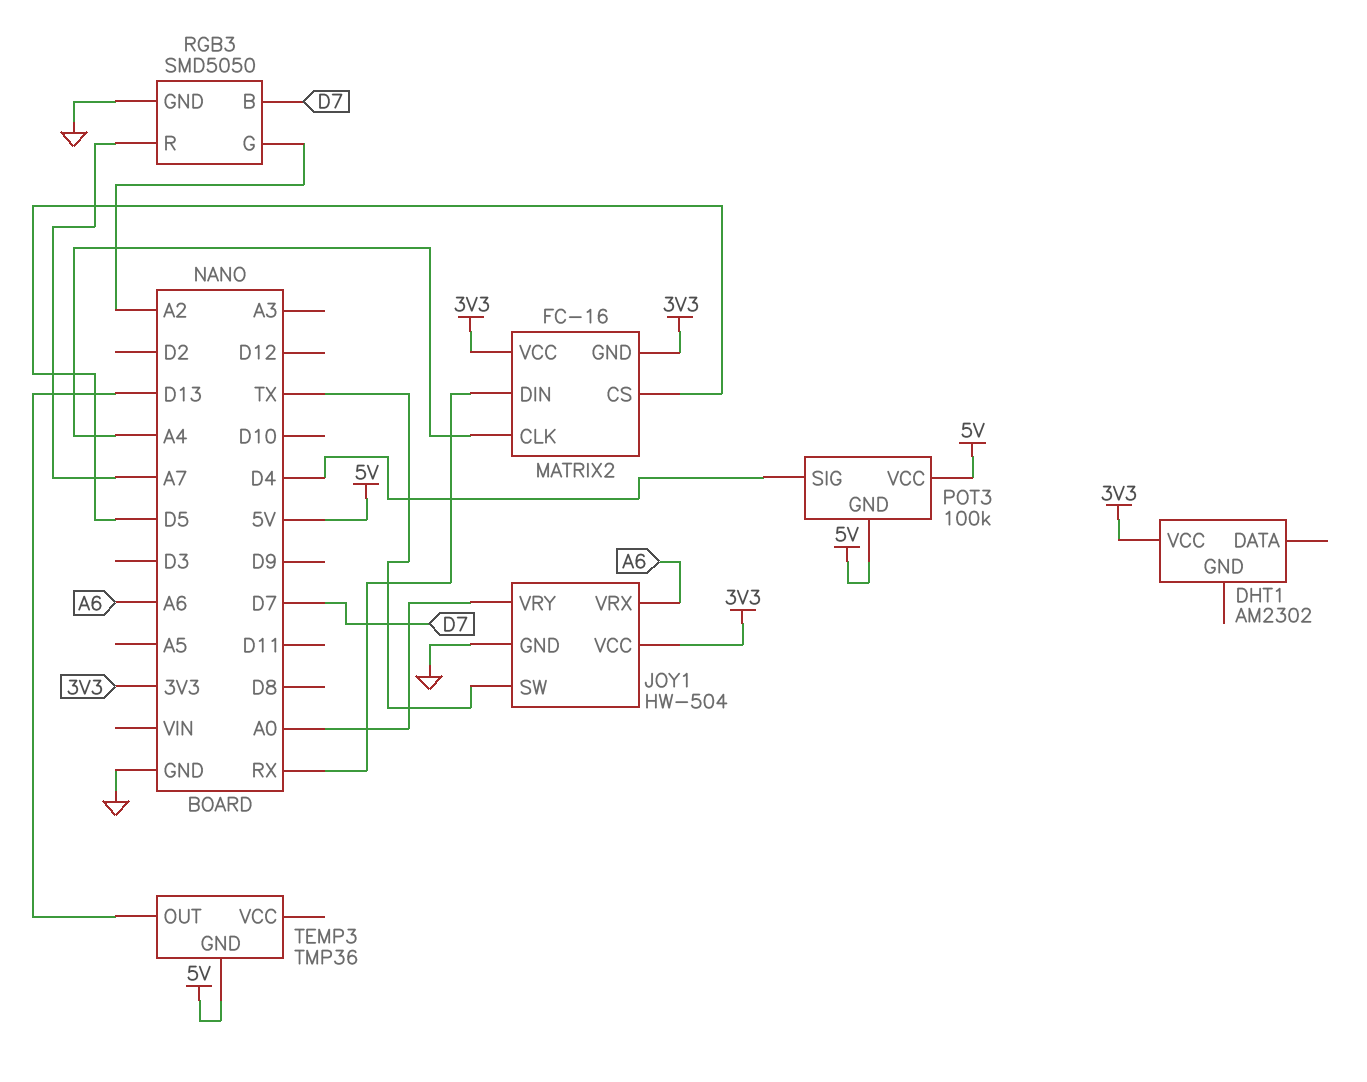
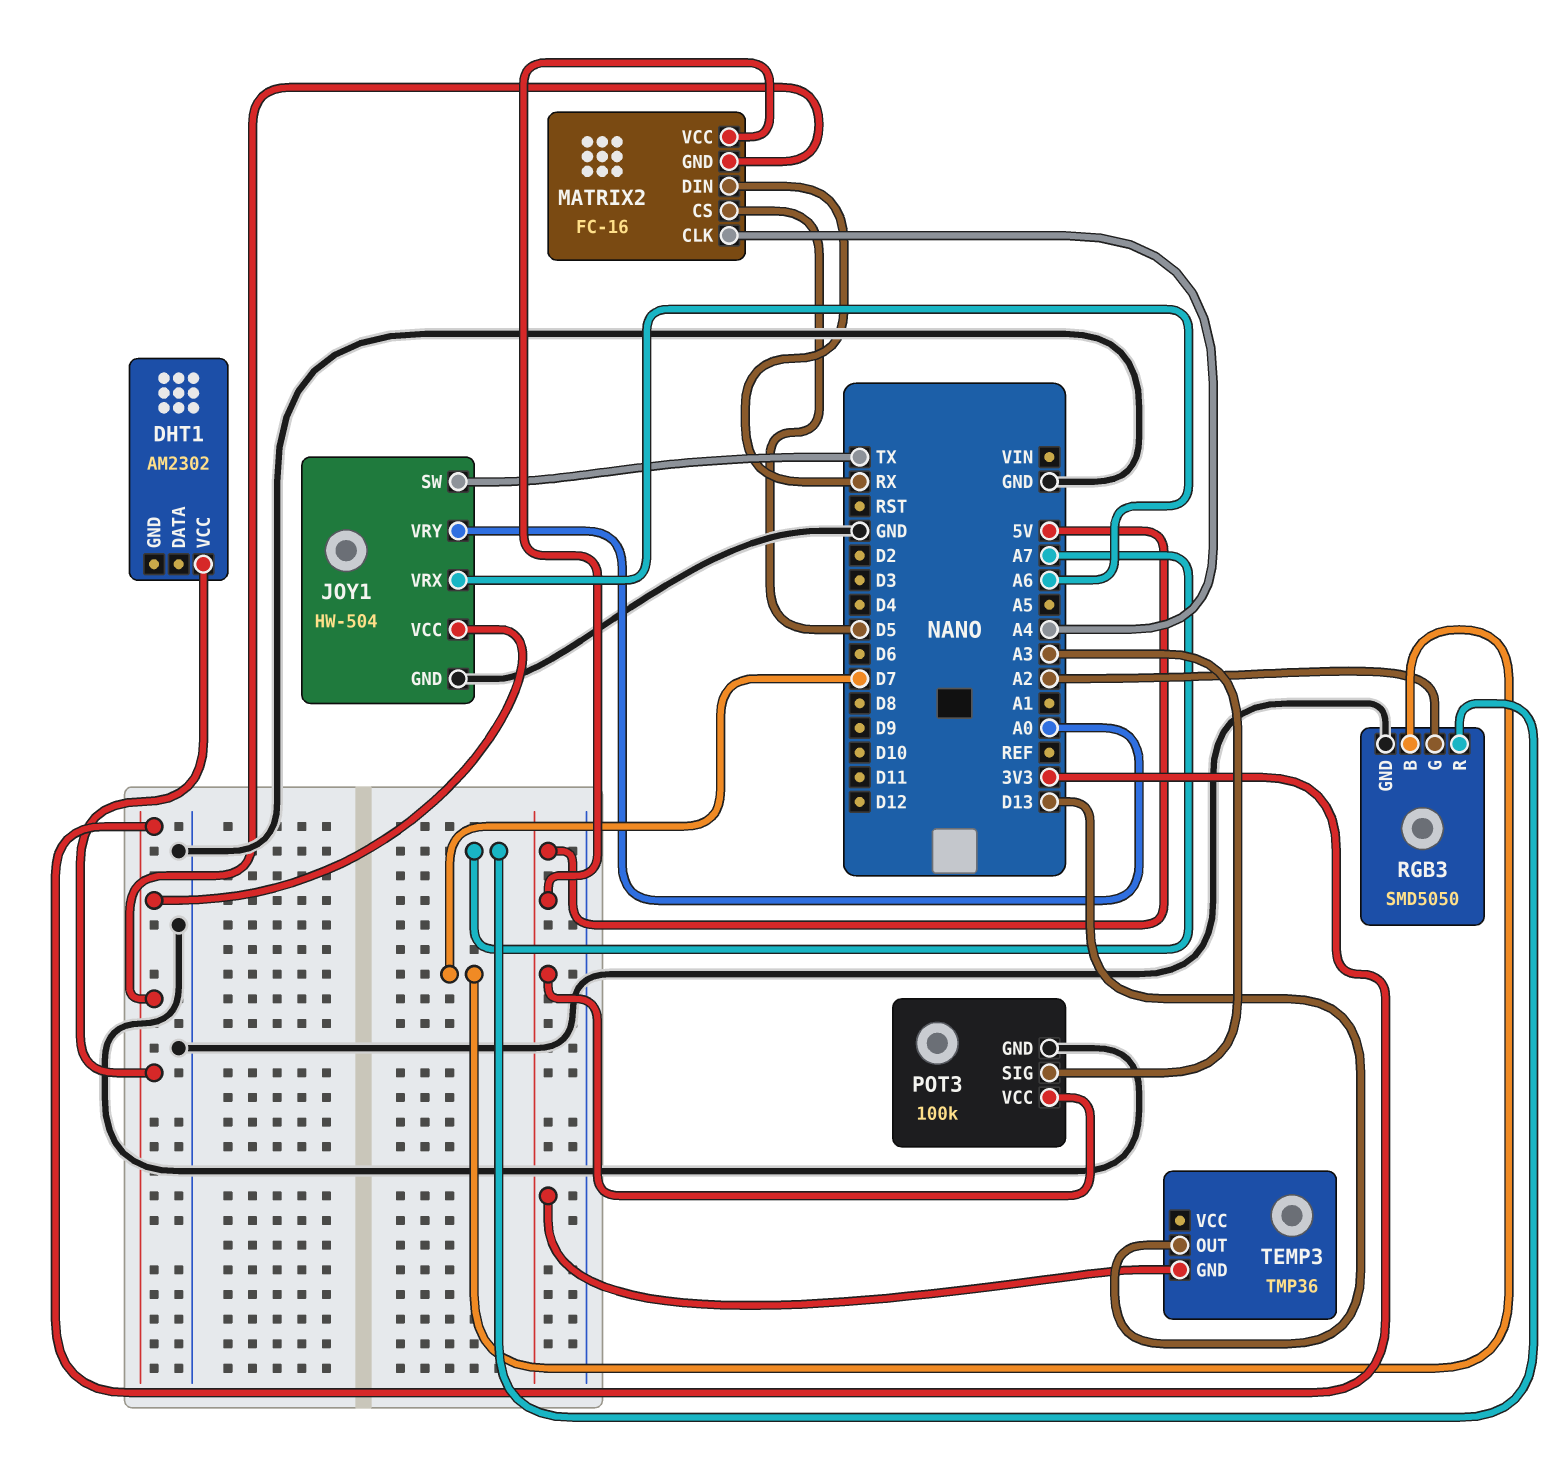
MATRIX2 pin VCC: 3V3 -> 5V
POT3 pin GND: 5V -> GND
POT3 pin SIG: D4 -> A3

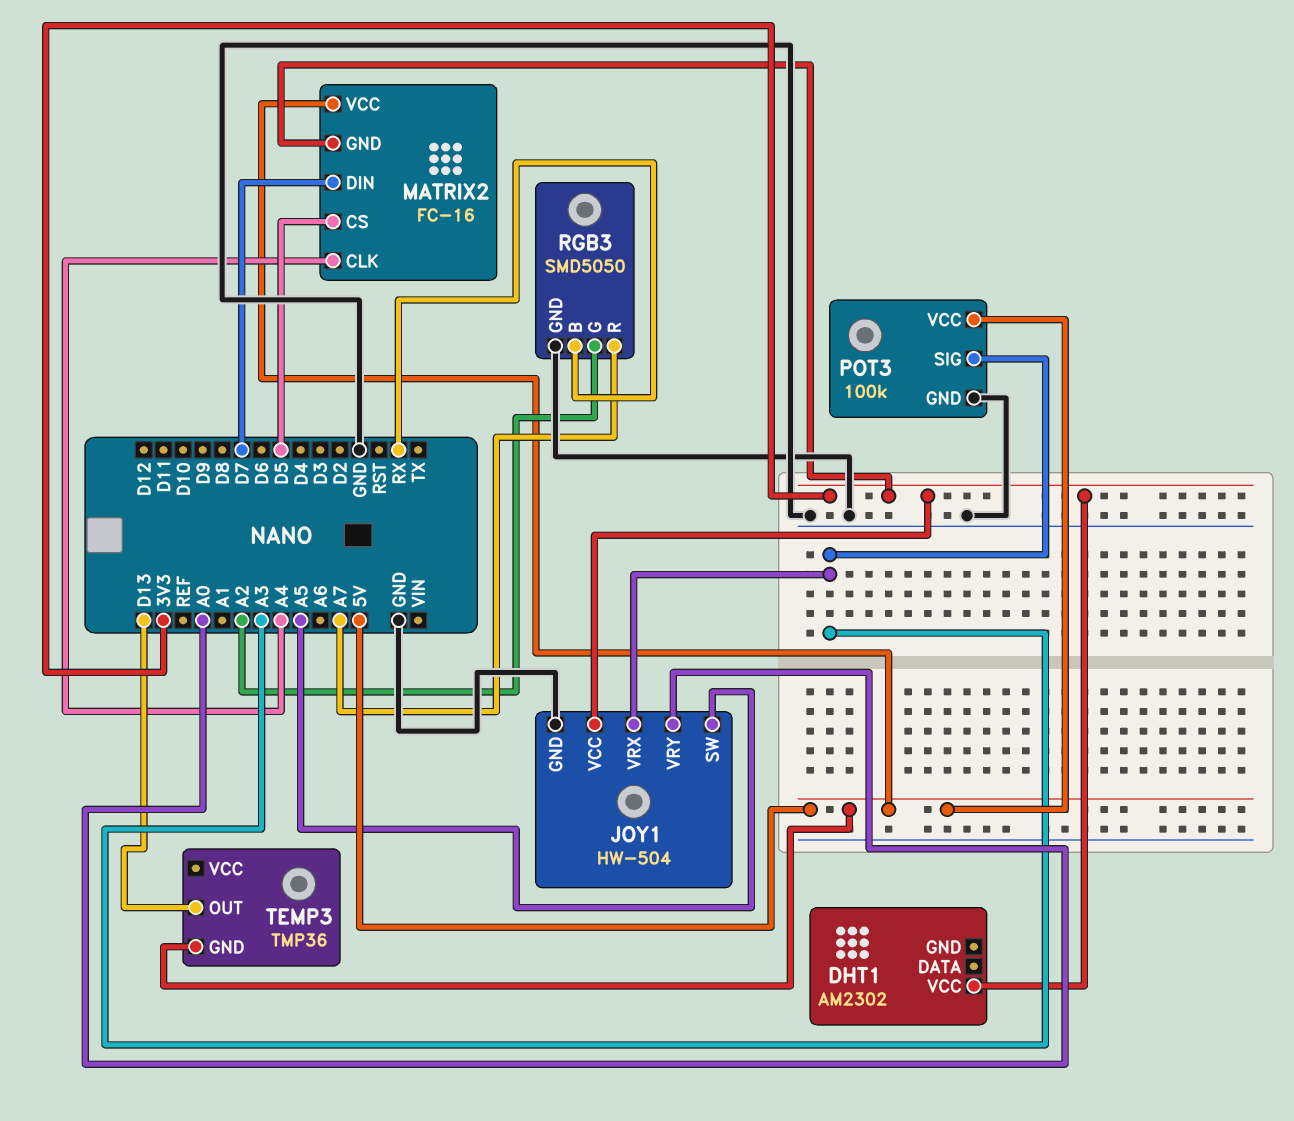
JOY1 pin SW: TX -> A5
JOY1 pin VRX: A6 -> A3
MATRIX2 pin DIN: RX -> D7
RGB3 pin B: D7 -> RX

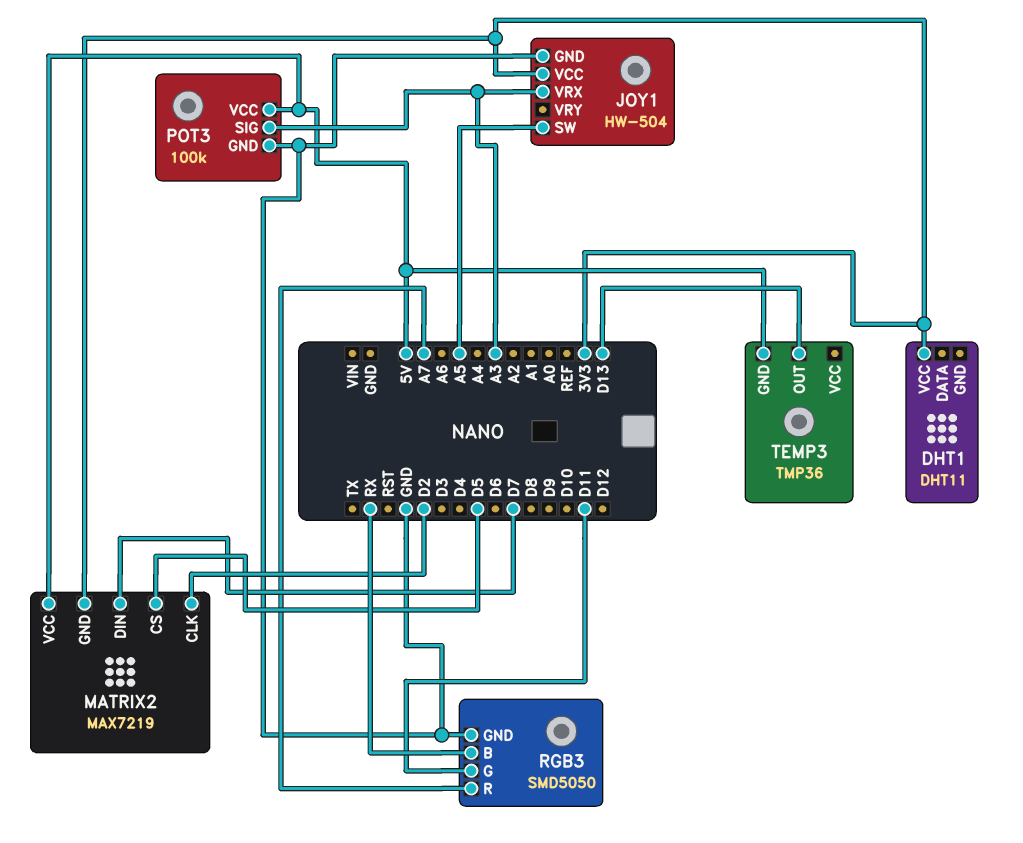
DHT1: AM2302 -> DHT11
JOY1 pin VRY: A0 -> none
MATRIX2: FC-16 -> MAX7219
MATRIX2 pin CLK: A4 -> D2
RGB3 pin G: A2 -> D11

